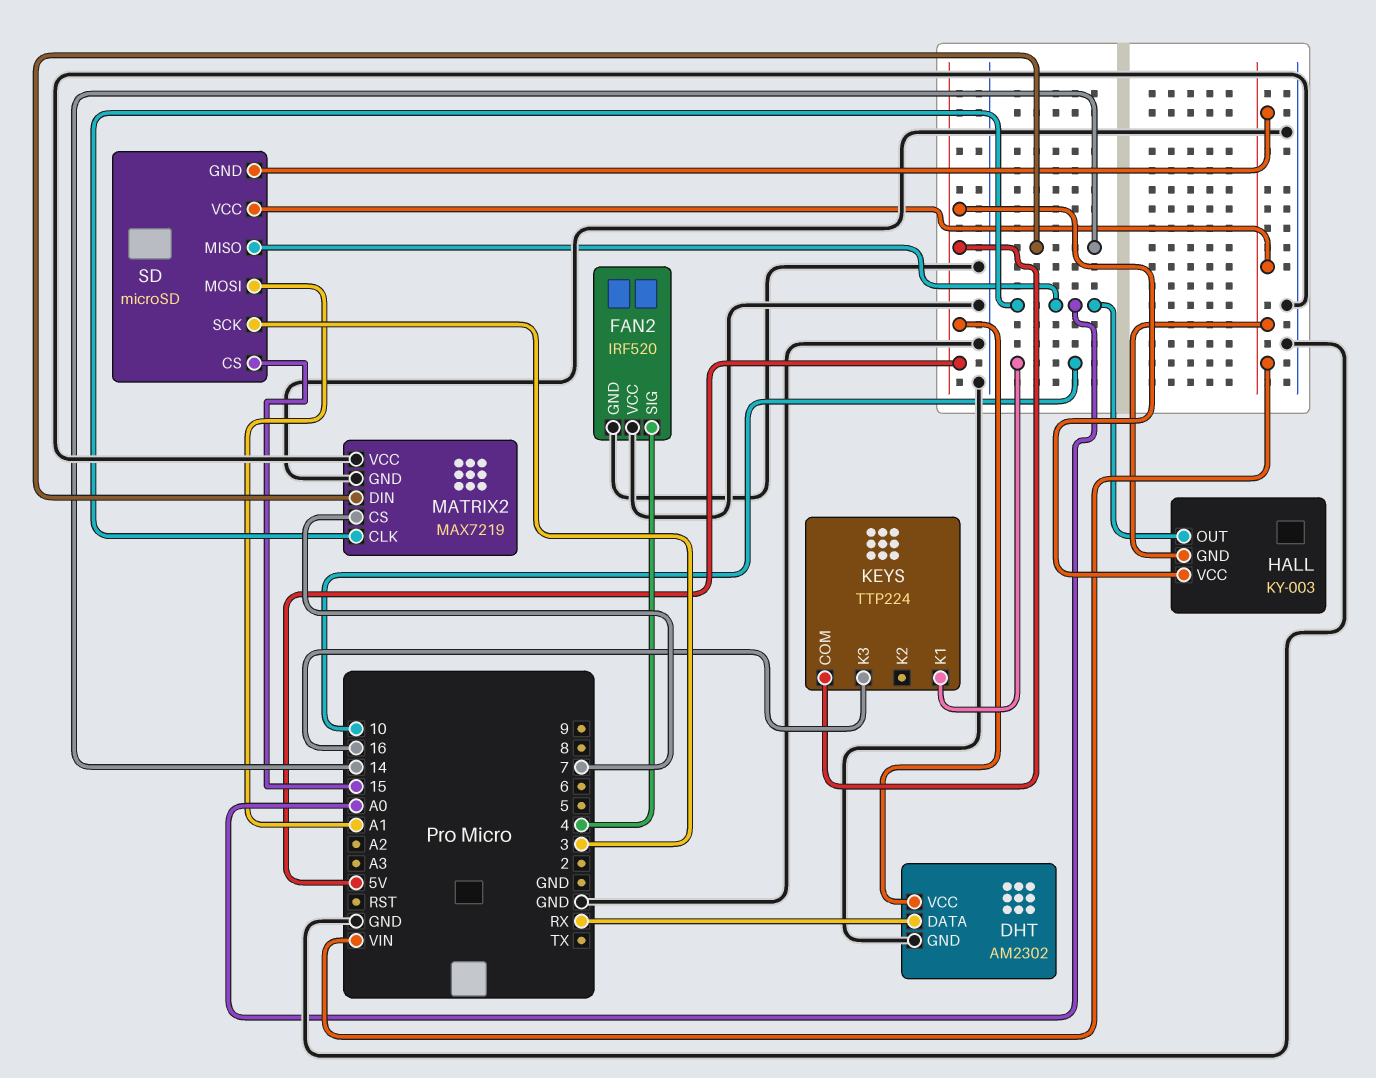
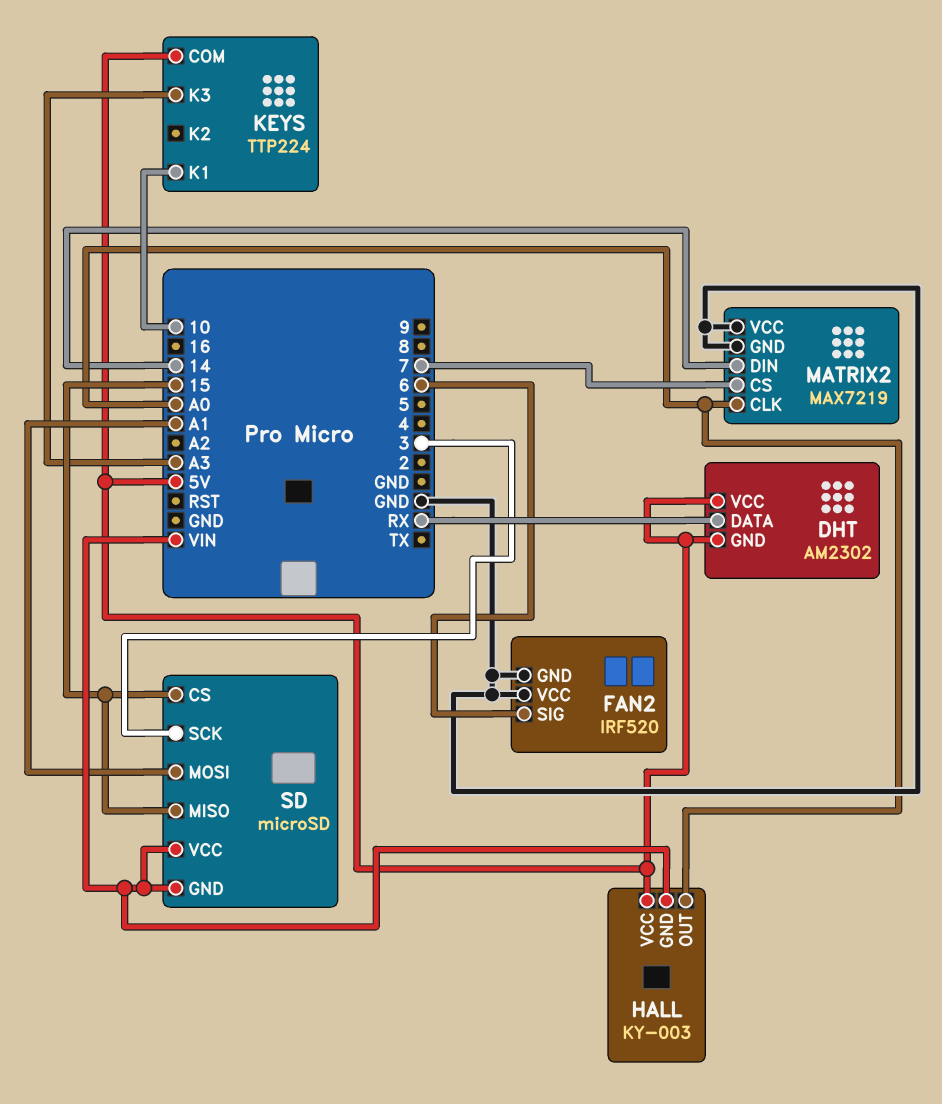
DHT pin GND: GND -> 5V
FAN2 pin SIG: 4 -> 6
KEYS pin K3: 16 -> A3
SD pin MISO: A0 -> 15

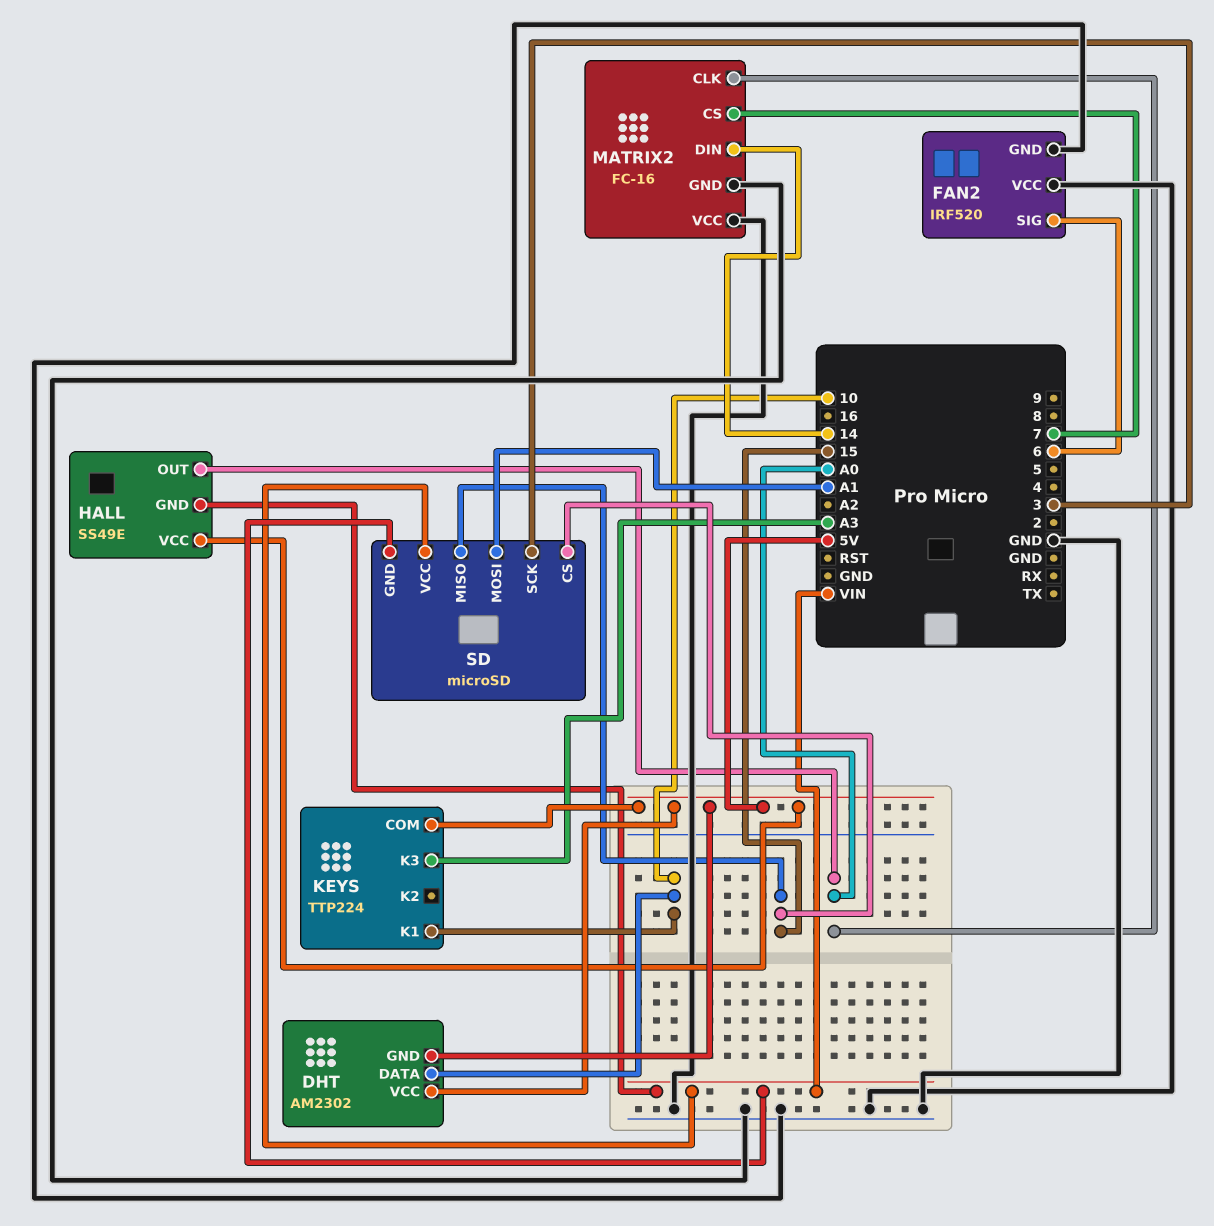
DHT pin DATA: RX -> 10
HALL: KY-003 -> SS49E
MATRIX2: MAX7219 -> FC-16

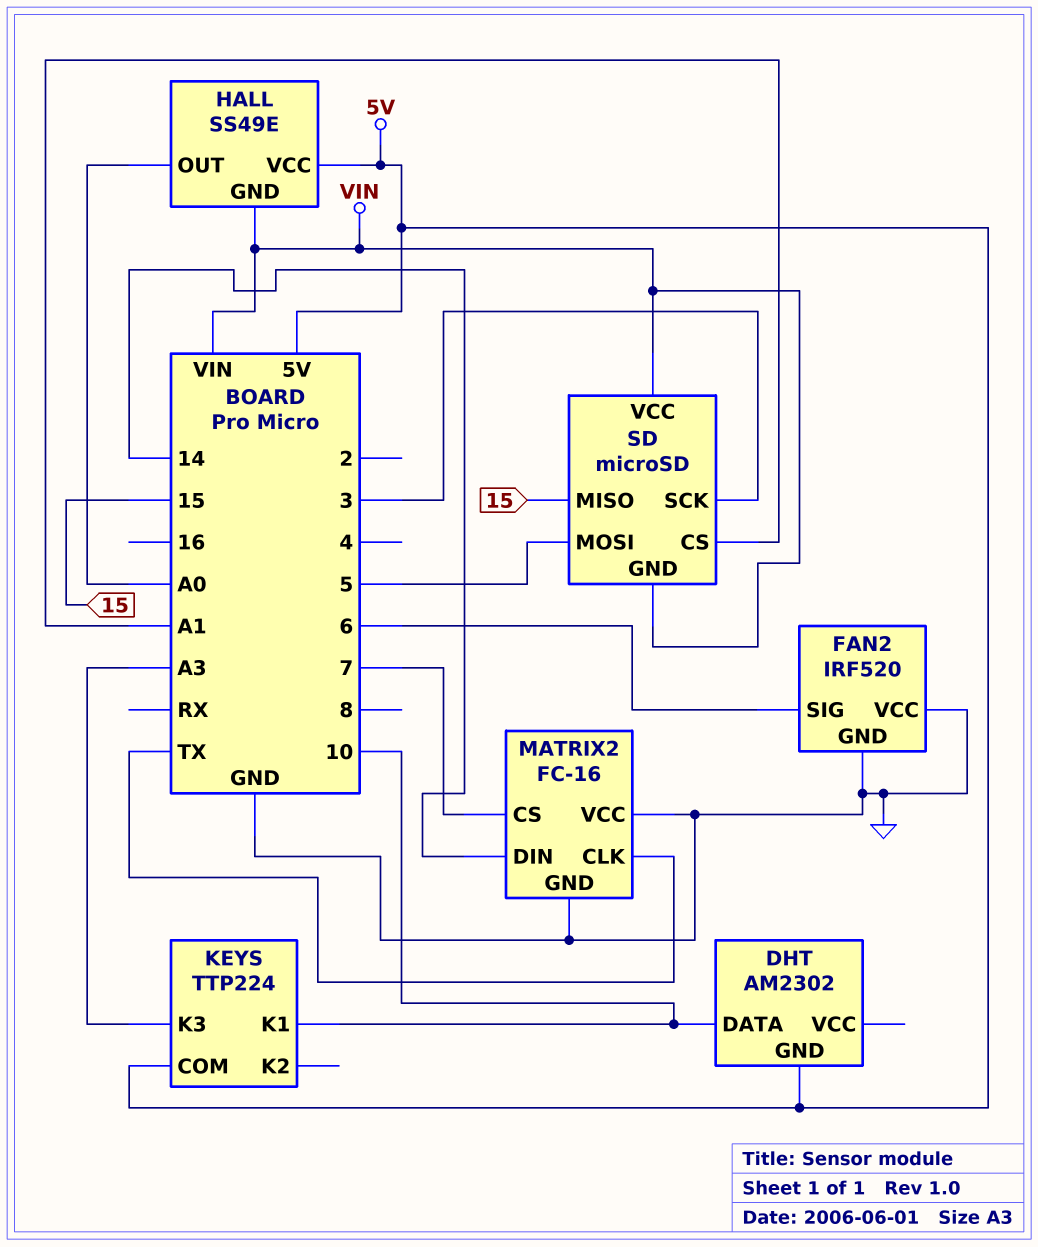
DHT pin VCC: 5V -> none
MATRIX2 pin CLK: A0 -> TX
SD pin CS: 15 -> A1
SD pin MOSI: A1 -> 5

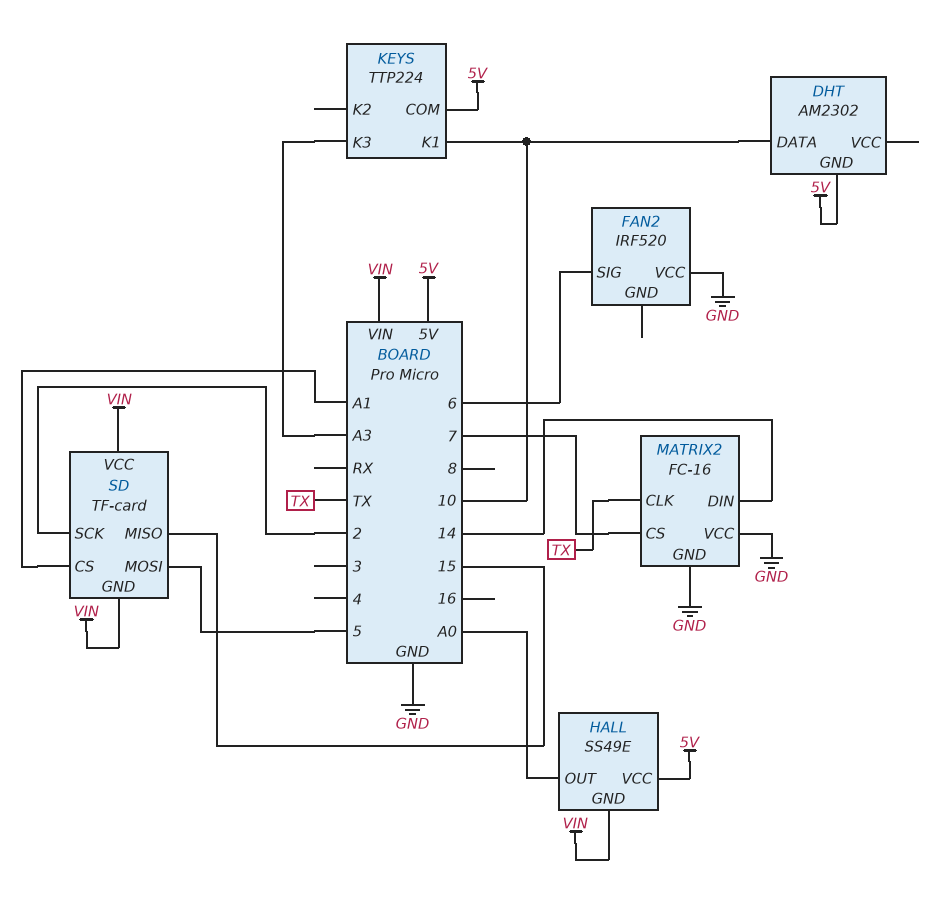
FAN2 pin GND: GND -> none
SD: microSD -> TF-card
SD pin SCK: 3 -> 2

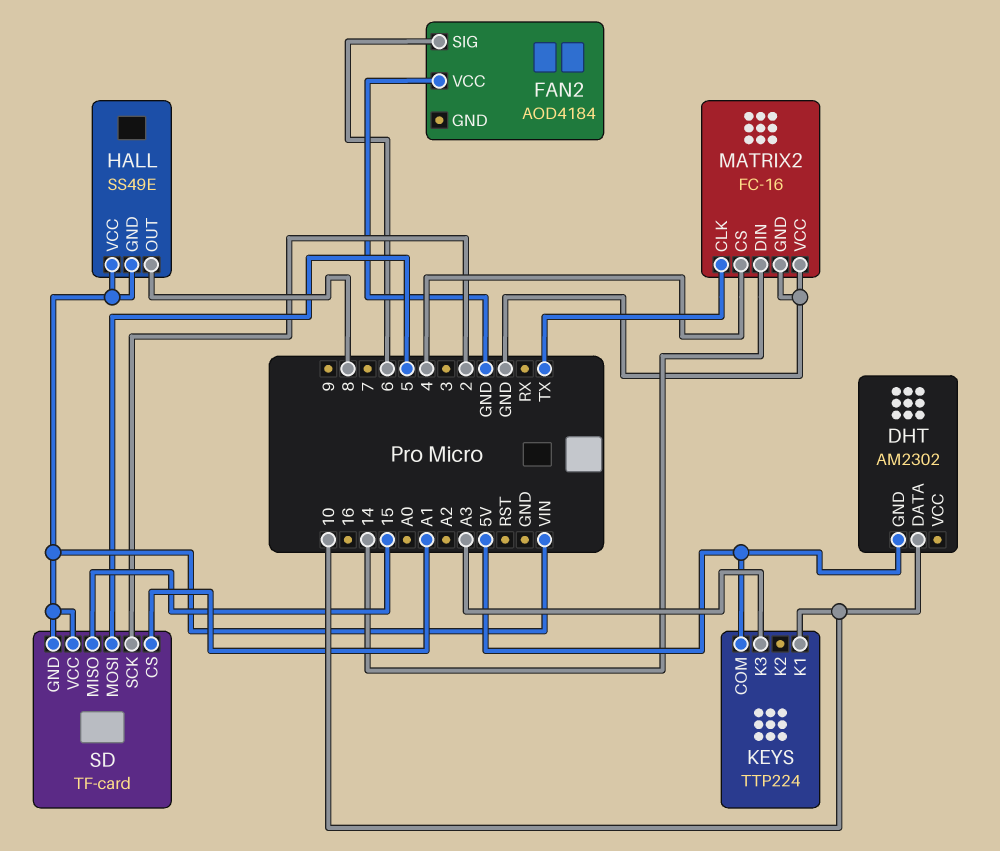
FAN2: IRF520 -> AOD4184
HALL pin OUT: A0 -> 8
HALL pin VCC: 5V -> VIN
MATRIX2 pin CS: 7 -> 4

